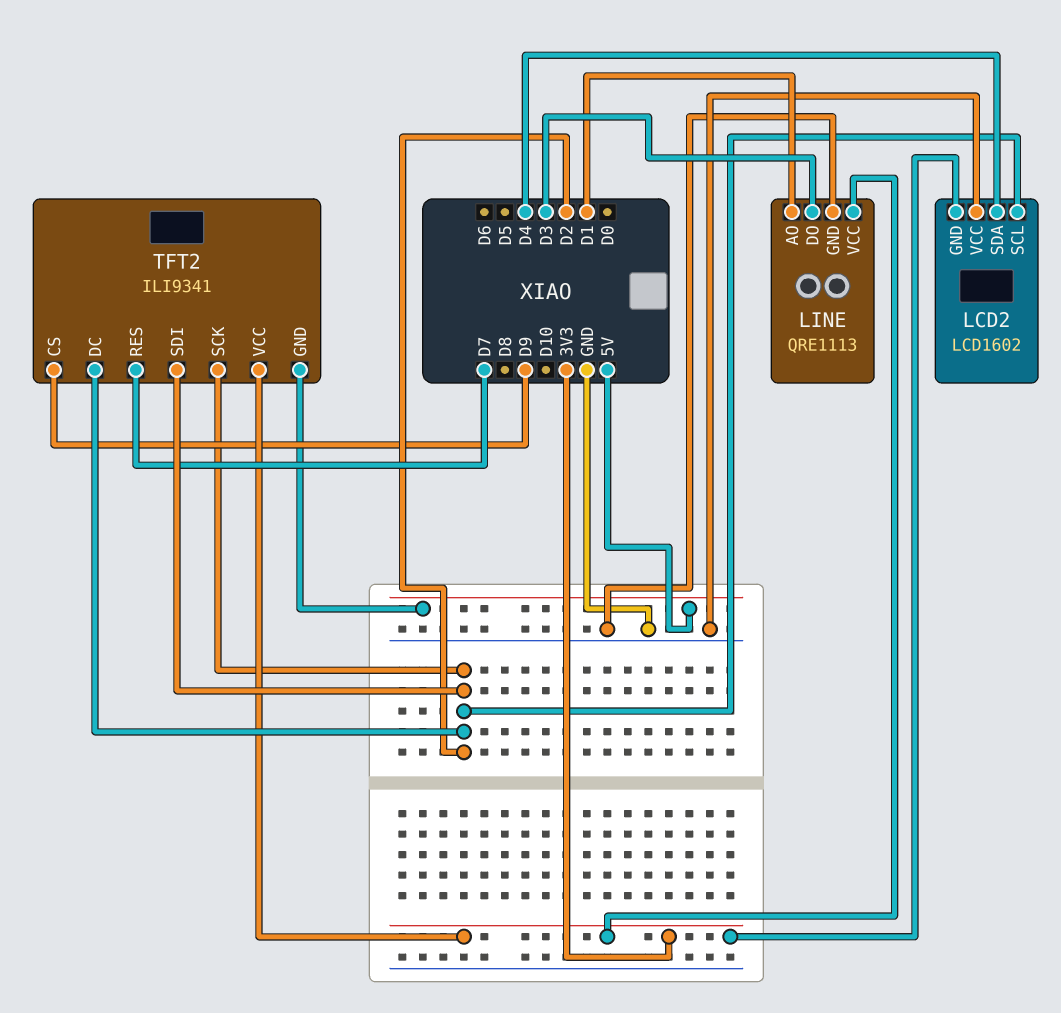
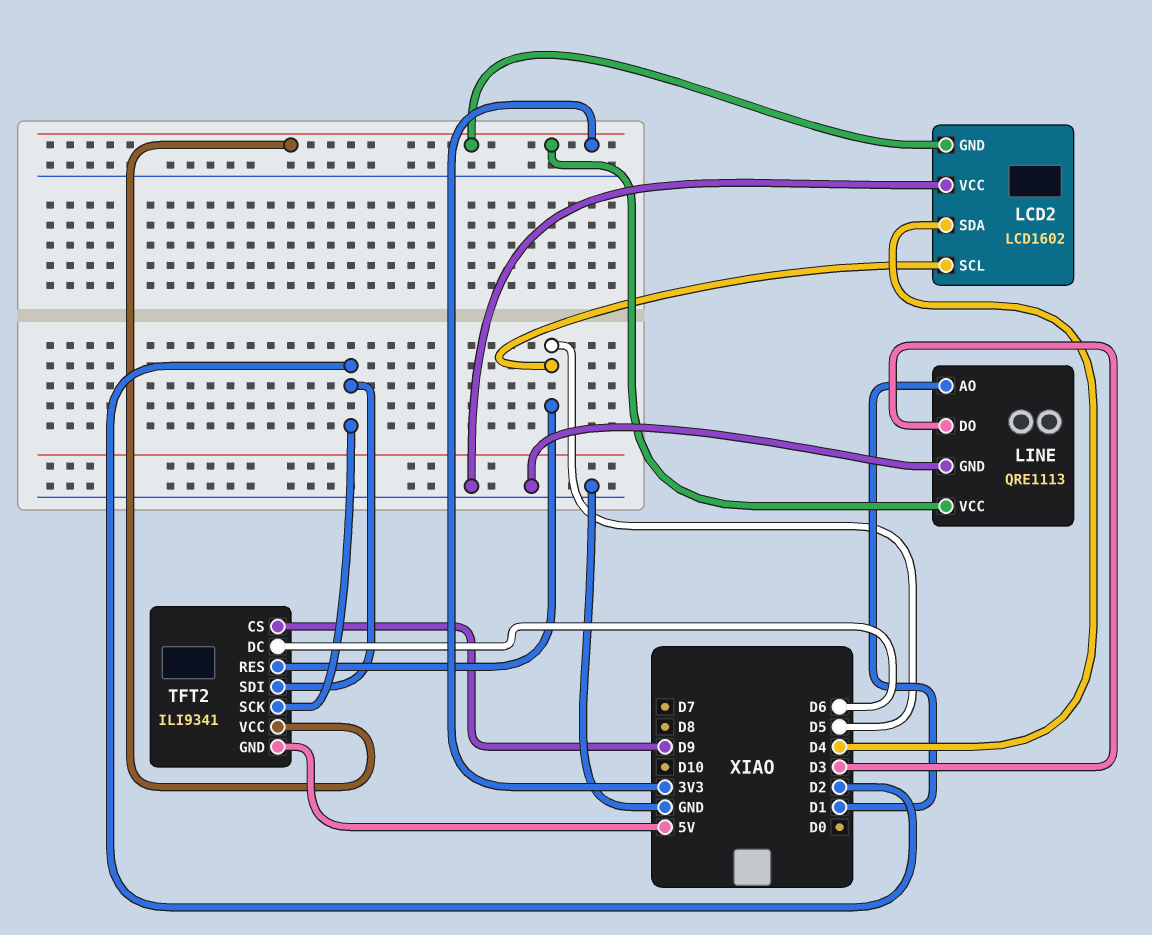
LCD2 pin SCL: D2 -> D5
TFT2 pin DC: D2 -> D6
TFT2 pin RES: D7 -> D5

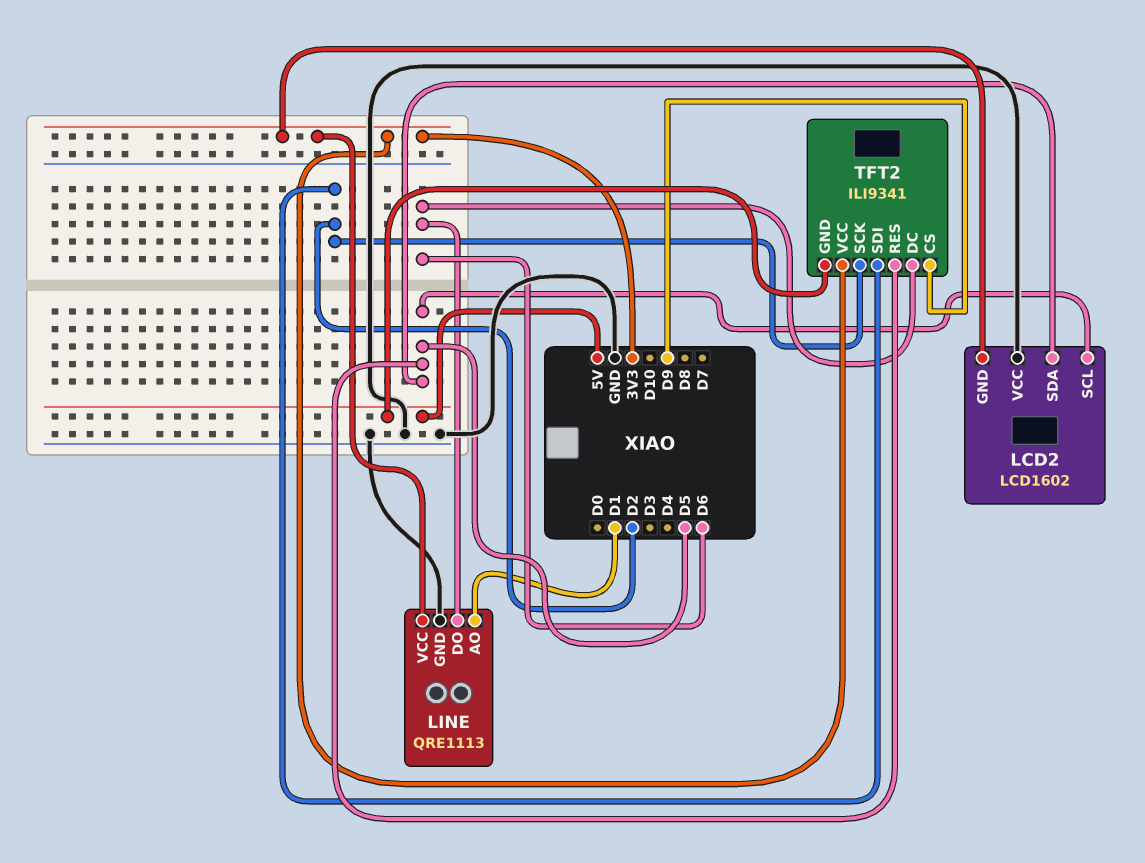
LCD2 pin SDA: D4 -> D5
LINE pin DO: D3 -> D6

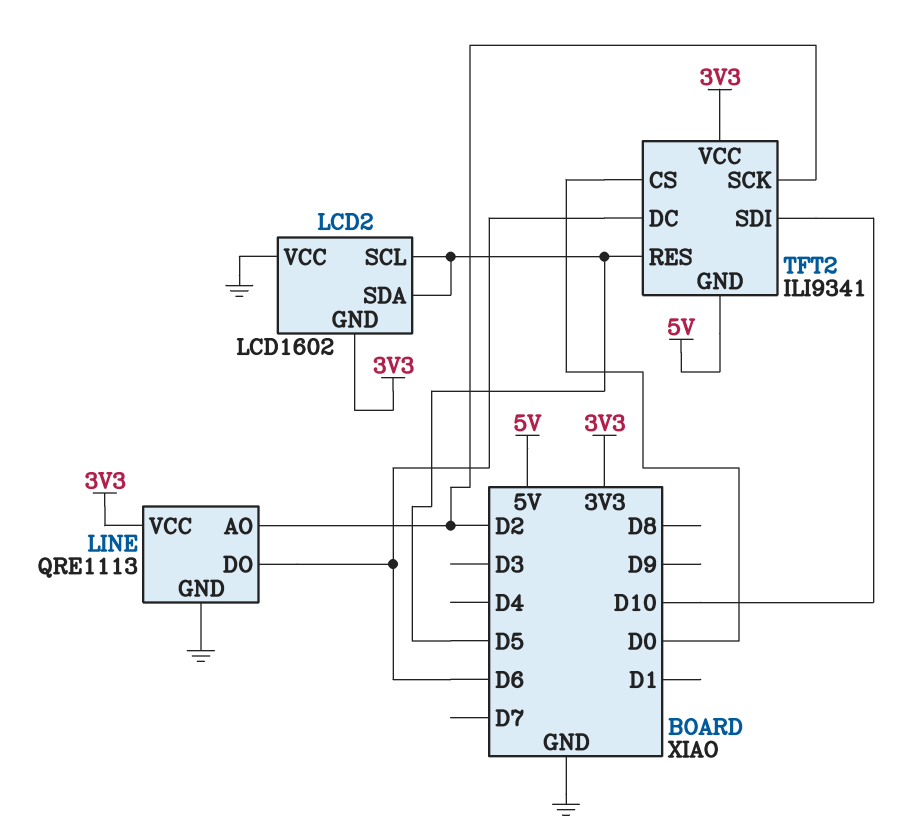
LINE pin AO: D1 -> D2
TFT2 pin CS: D9 -> D0
TFT2 pin SDI: D2 -> D10

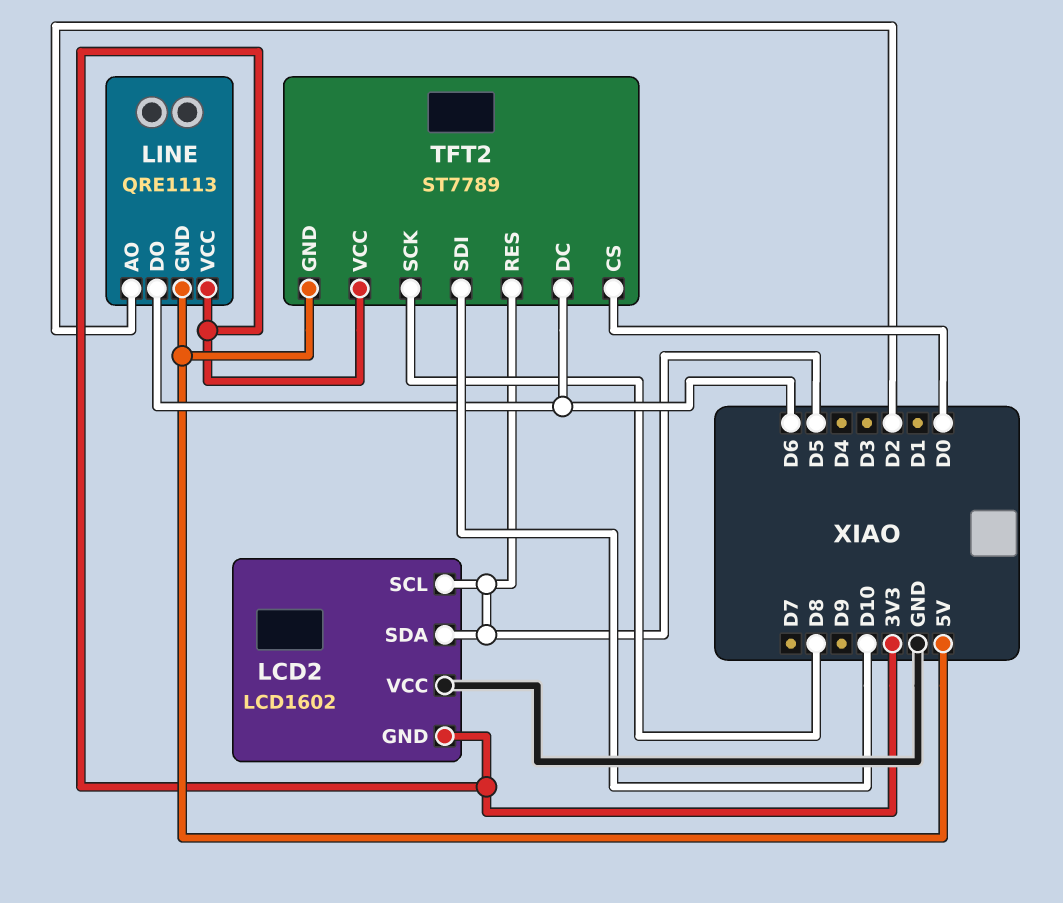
LINE pin GND: GND -> 5V
TFT2: ILI9341 -> ST7789
TFT2 pin SCK: D2 -> D8

